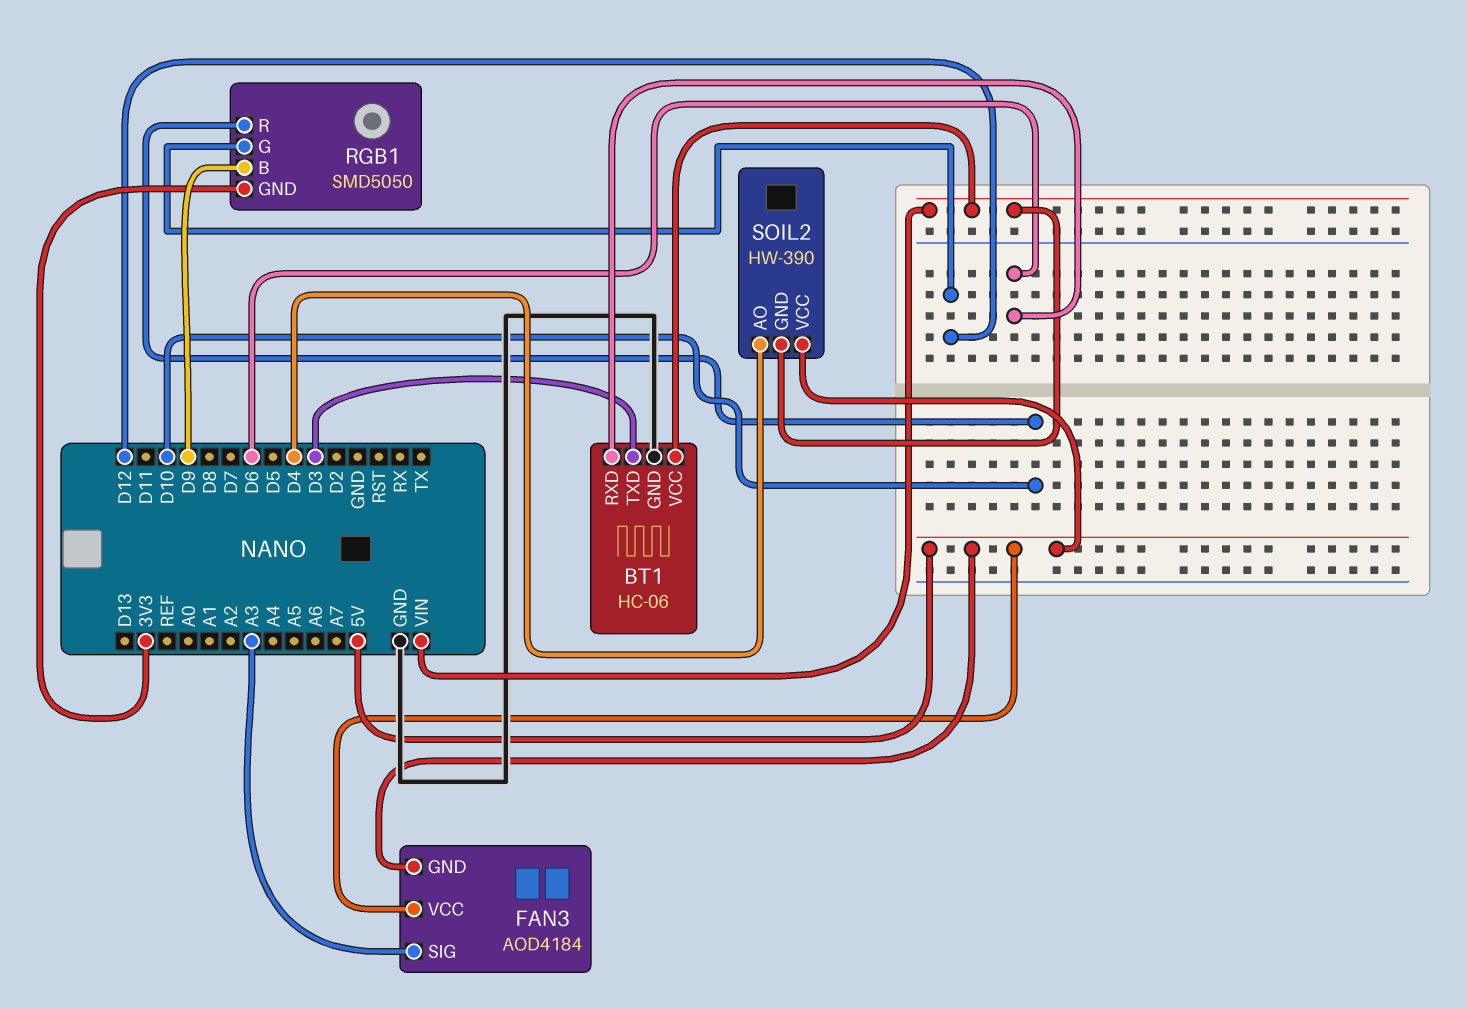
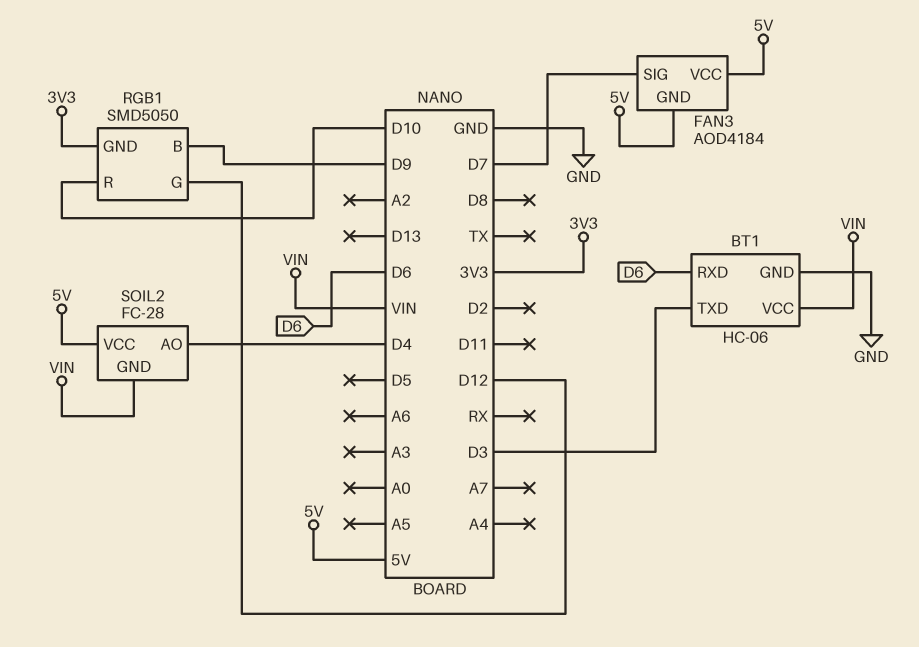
FAN3 pin SIG: A3 -> D7
SOIL2: HW-390 -> FC-28

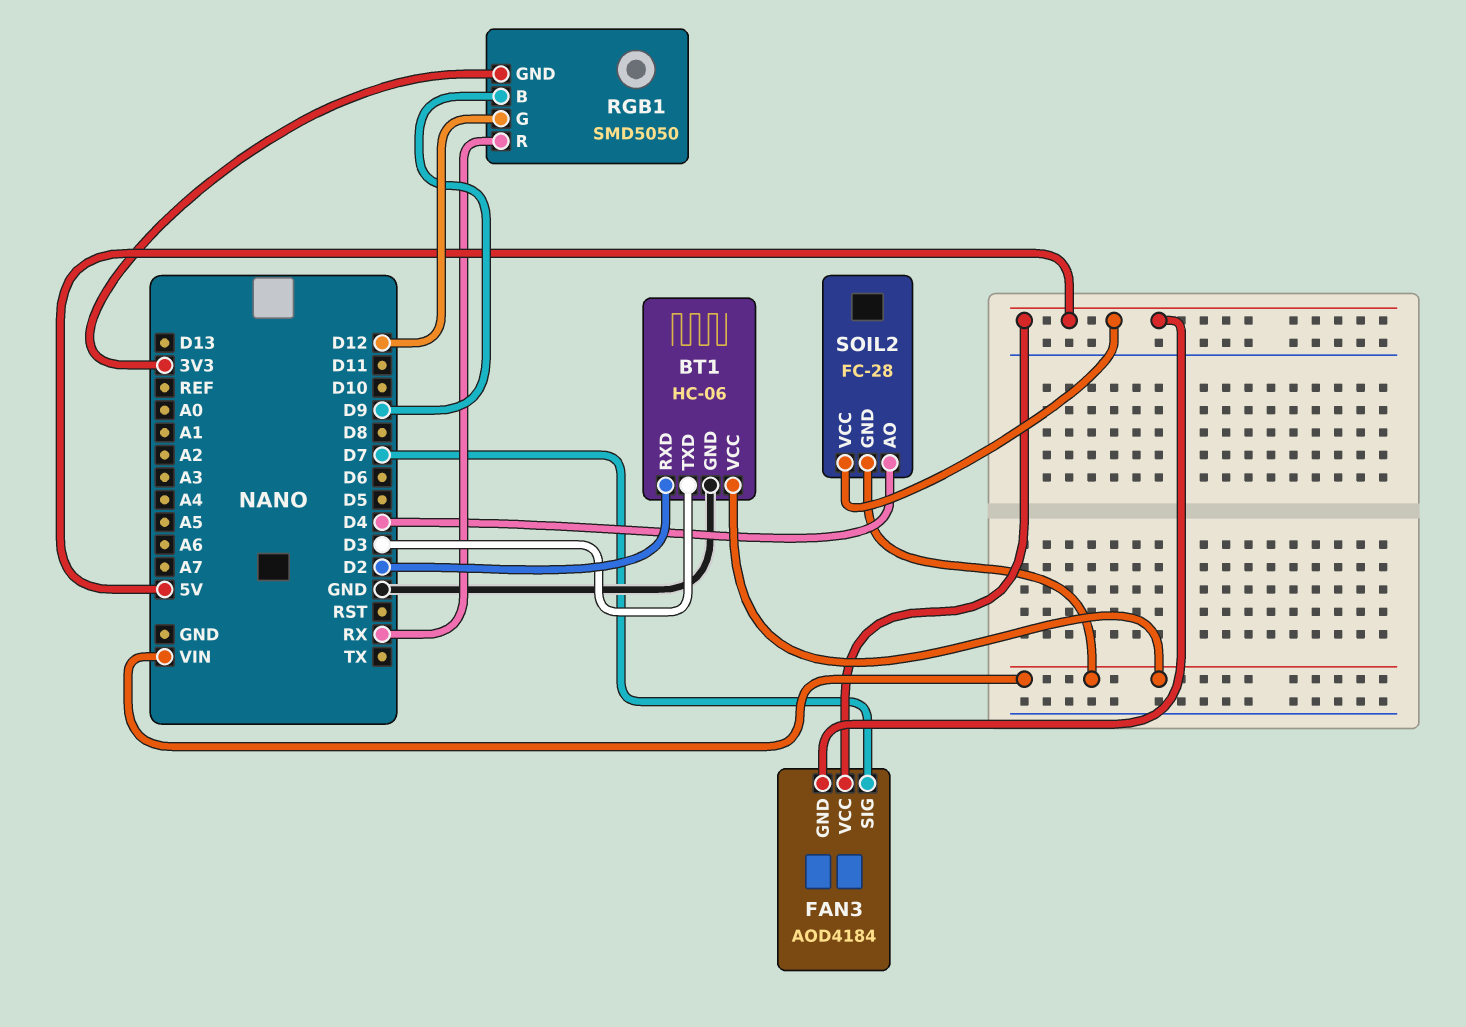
BT1 pin RXD: D6 -> D2
RGB1 pin R: D10 -> RX

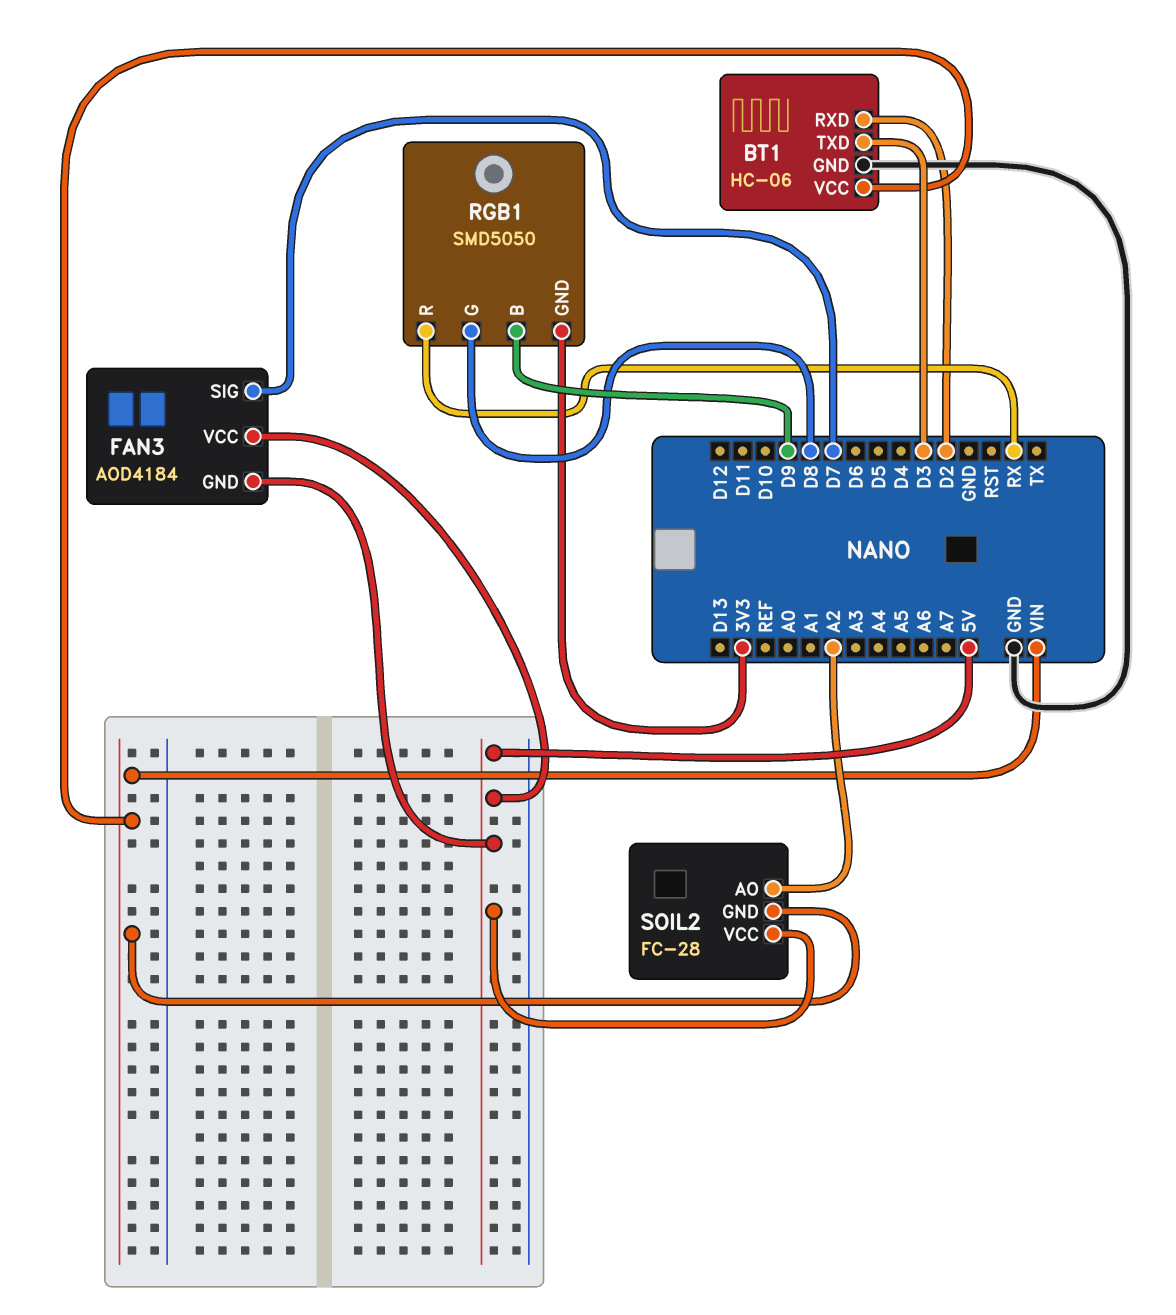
RGB1 pin G: D12 -> D8
SOIL2 pin AO: D4 -> A2

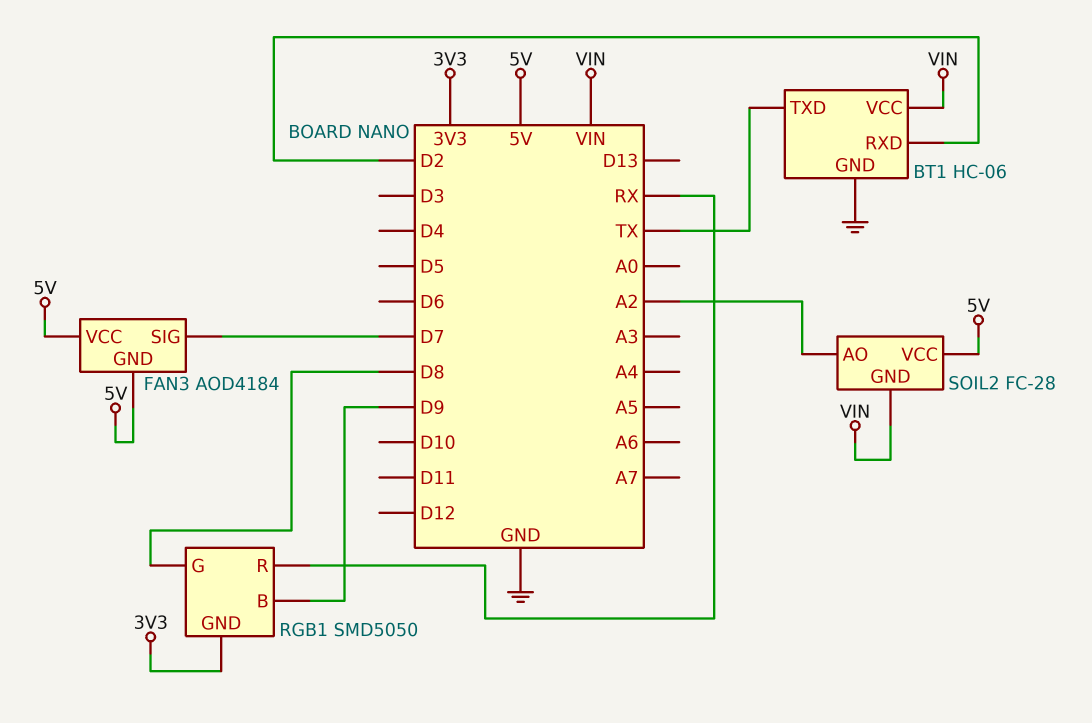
BT1 pin TXD: D3 -> TX

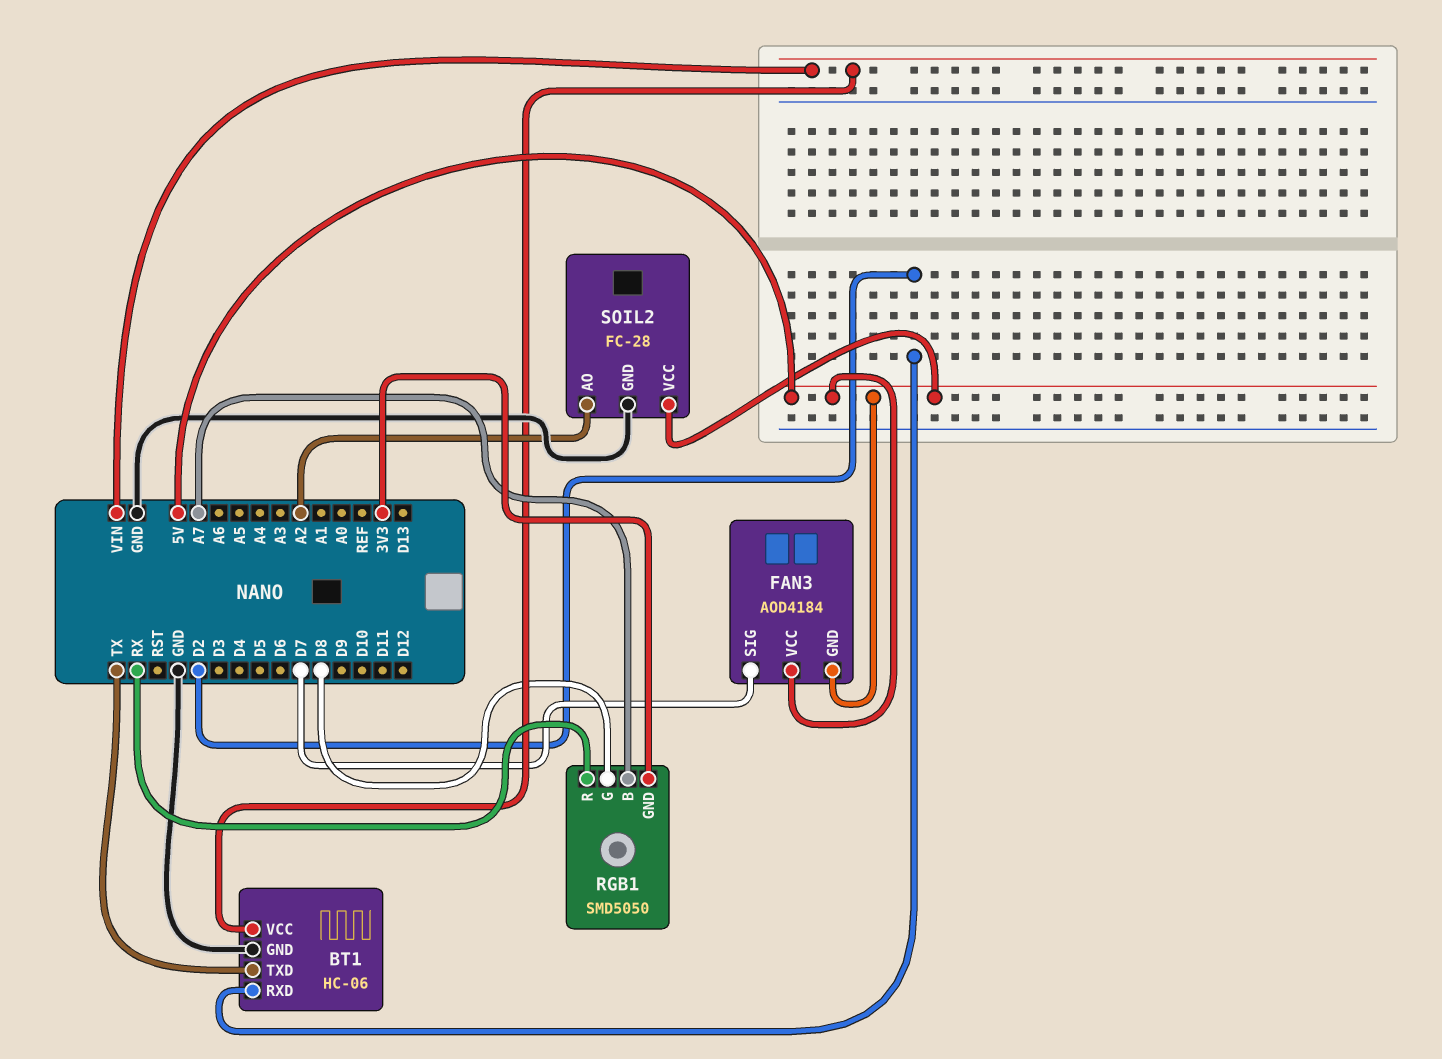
RGB1 pin B: D9 -> A7
SOIL2 pin GND: VIN -> GND

